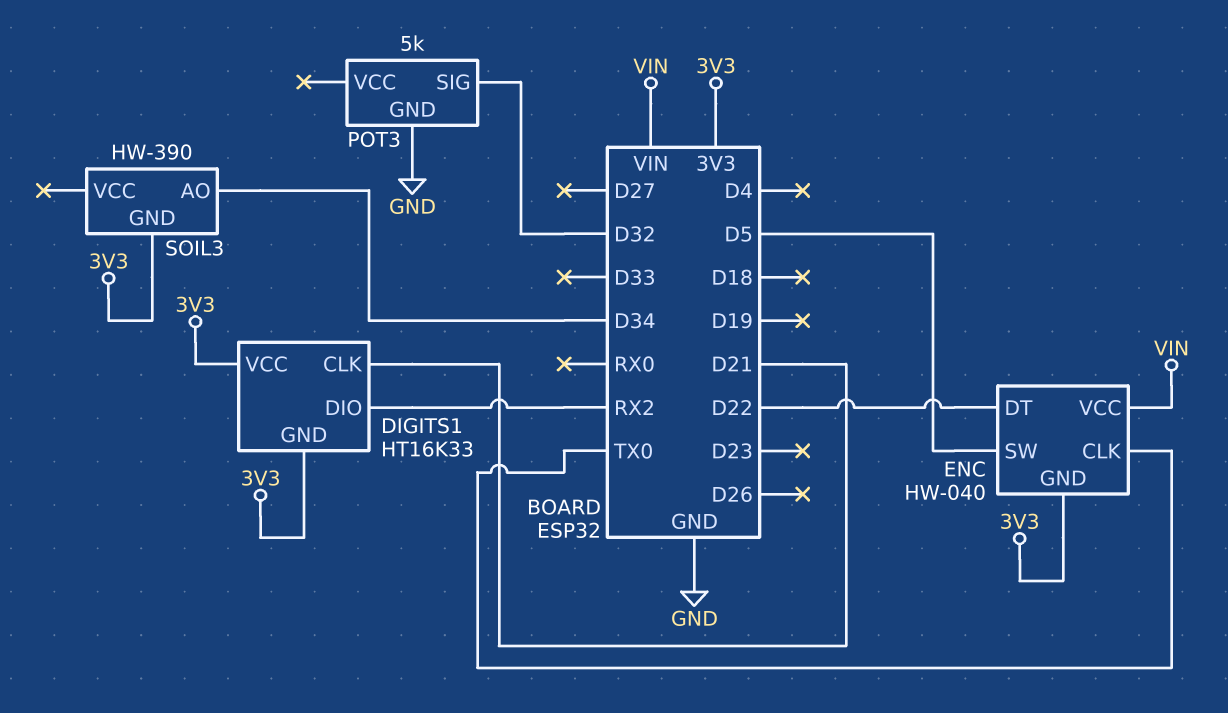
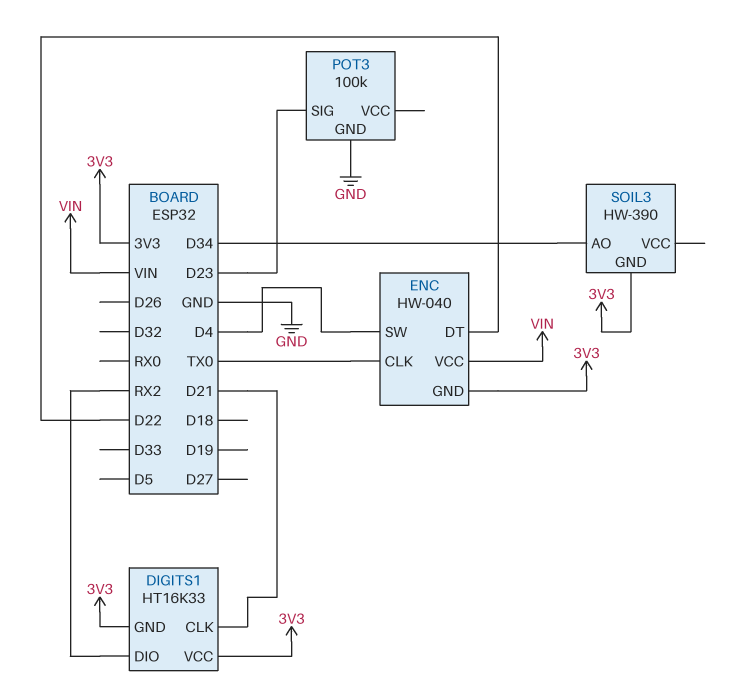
ENC pin SW: D5 -> D4
POT3: 5k -> 100k
POT3 pin SIG: D32 -> D23

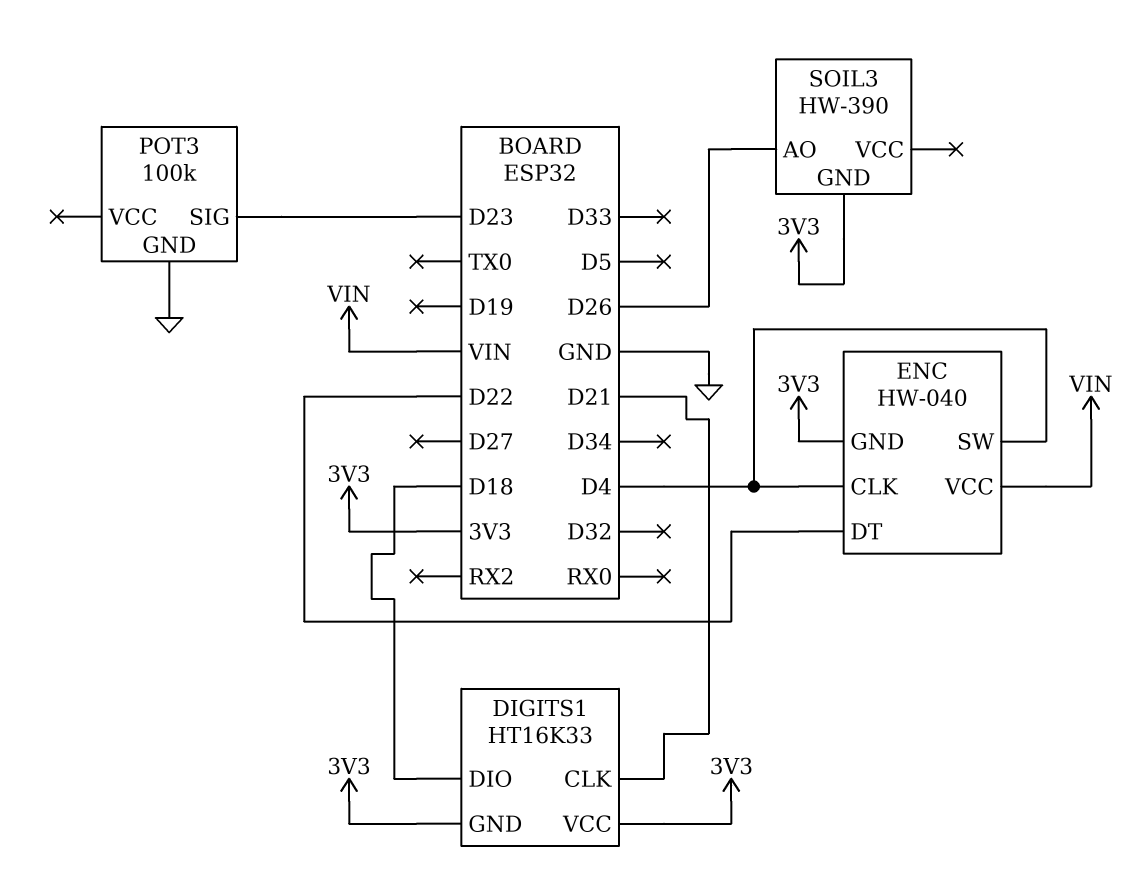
DIGITS1 pin DIO: RX2 -> D18
ENC pin CLK: TX0 -> D4
SOIL3 pin AO: D34 -> D26

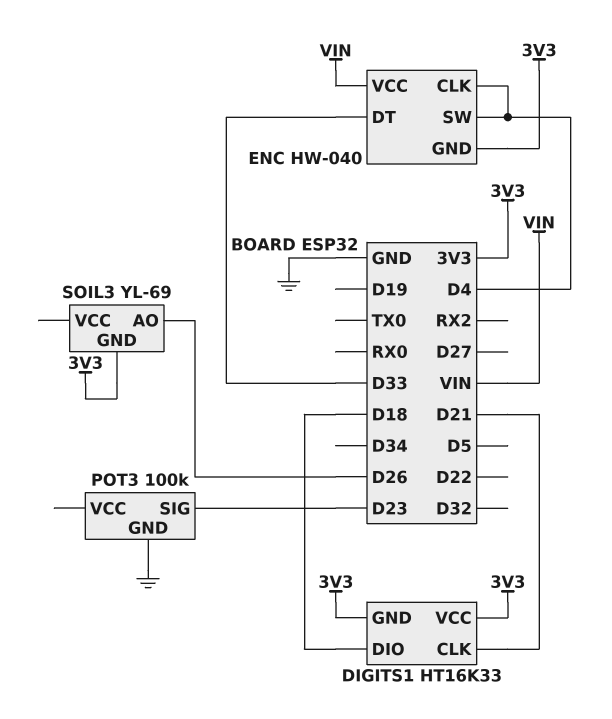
ENC pin DT: D22 -> D33
SOIL3: HW-390 -> YL-69

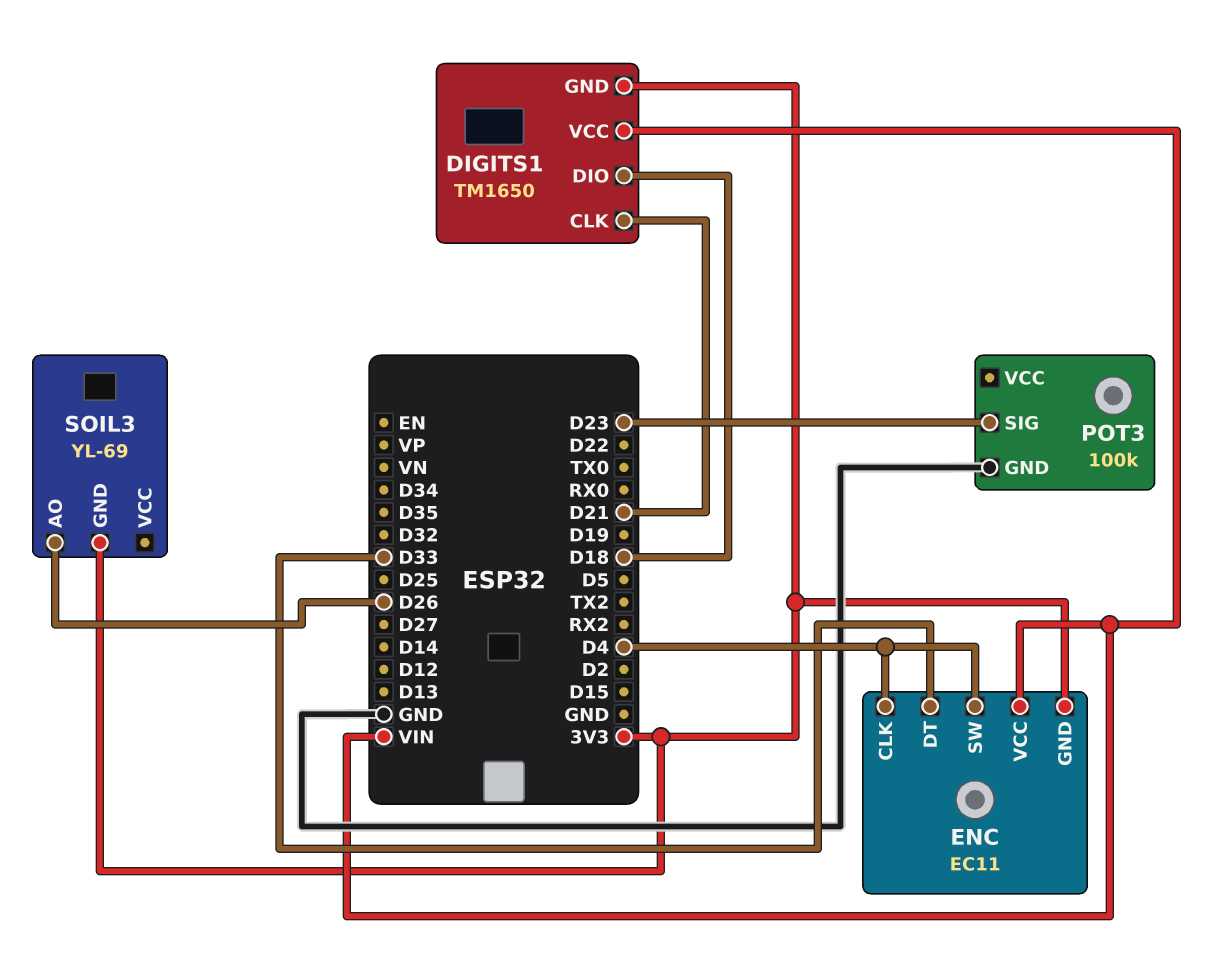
DIGITS1: HT16K33 -> TM1650
DIGITS1 pin VCC: 3V3 -> VIN
ENC: HW-040 -> EC11

